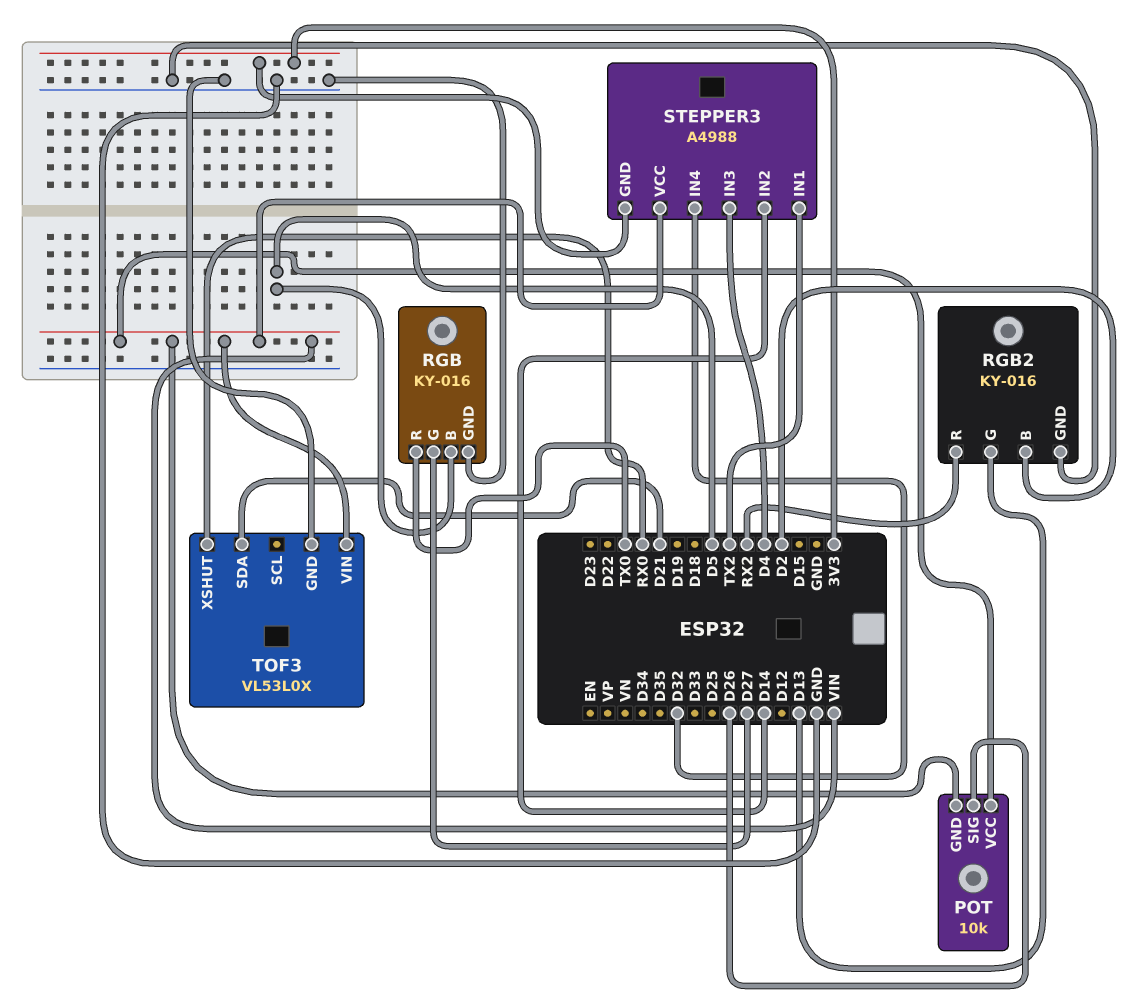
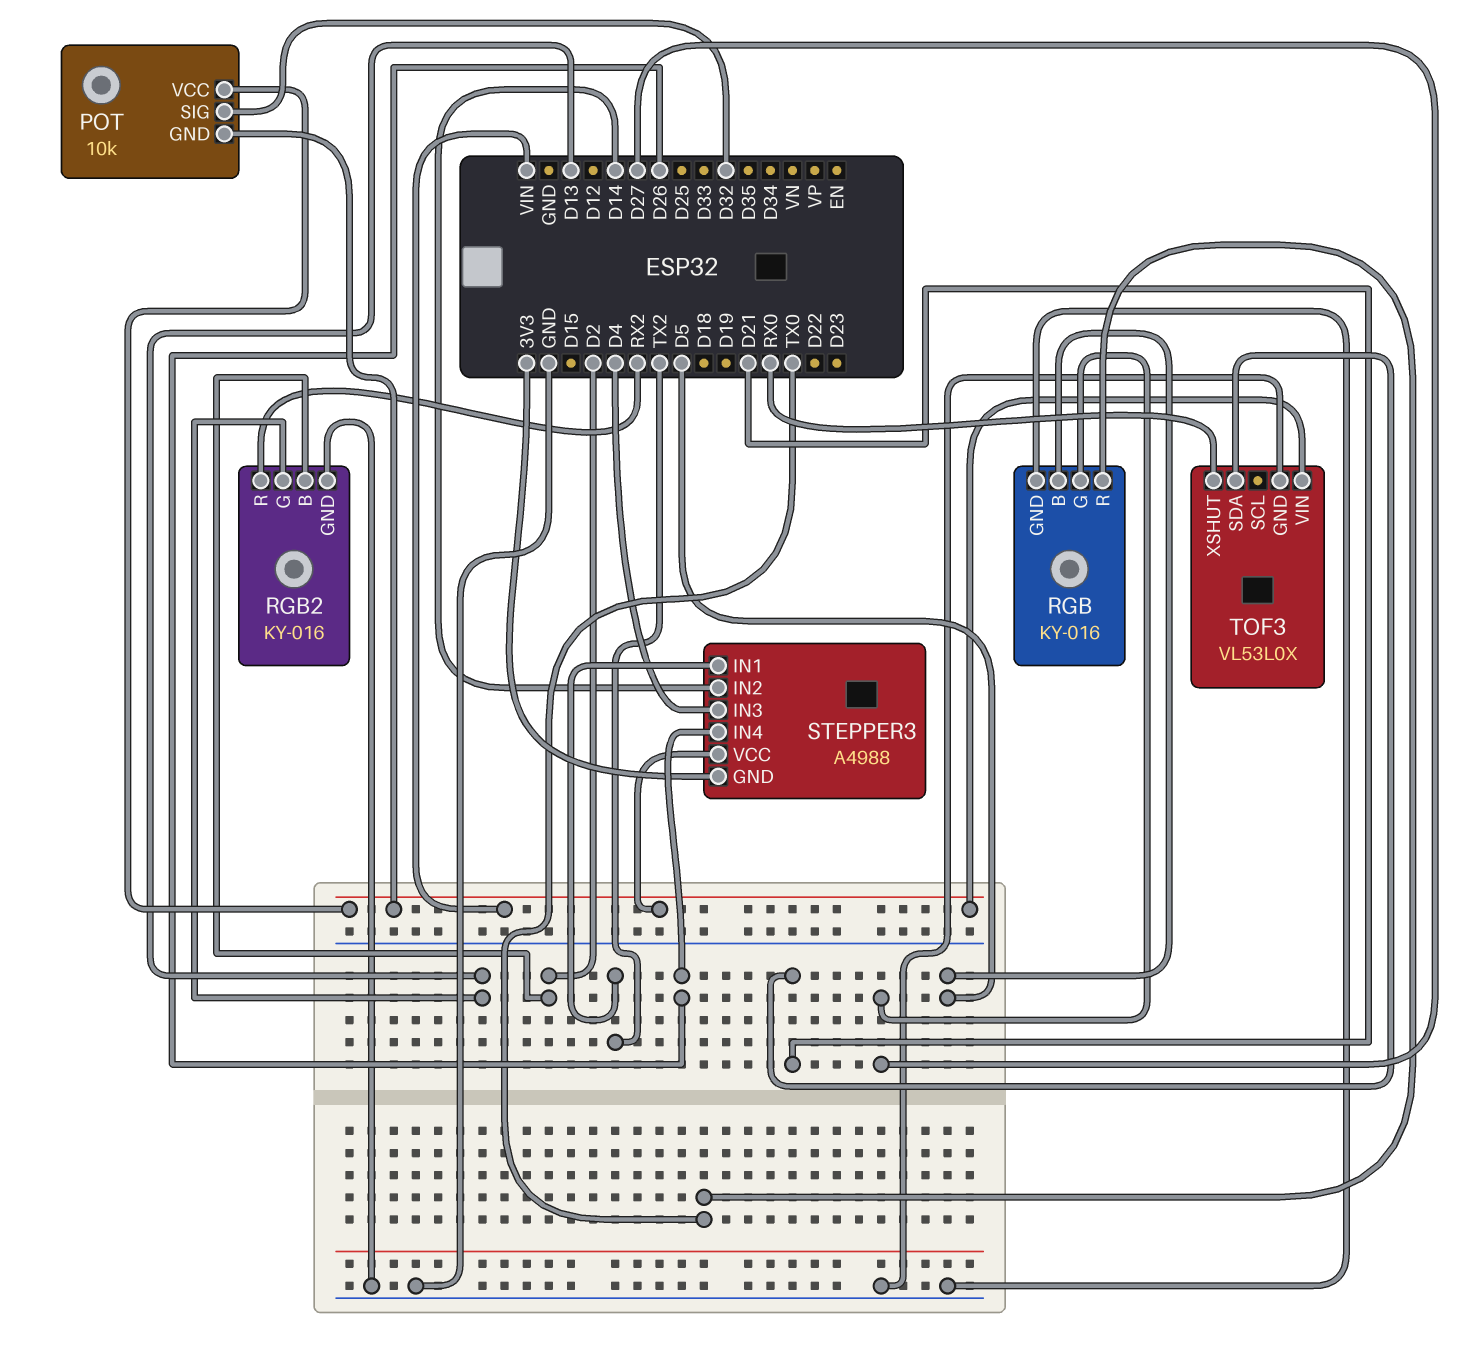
POT pin SIG: D26 -> D32
STEPPER3 pin IN4: D32 -> D26

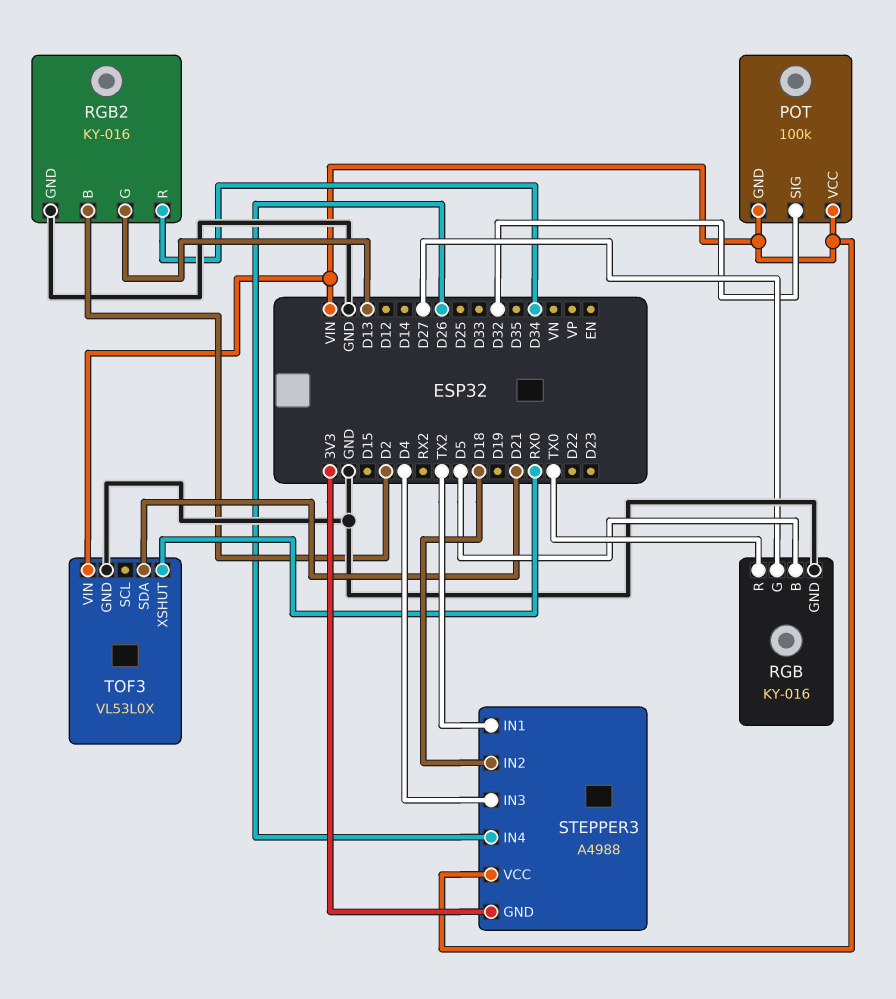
POT: 10k -> 100k
RGB2 pin R: RX2 -> D34
STEPPER3 pin IN2: D14 -> D18

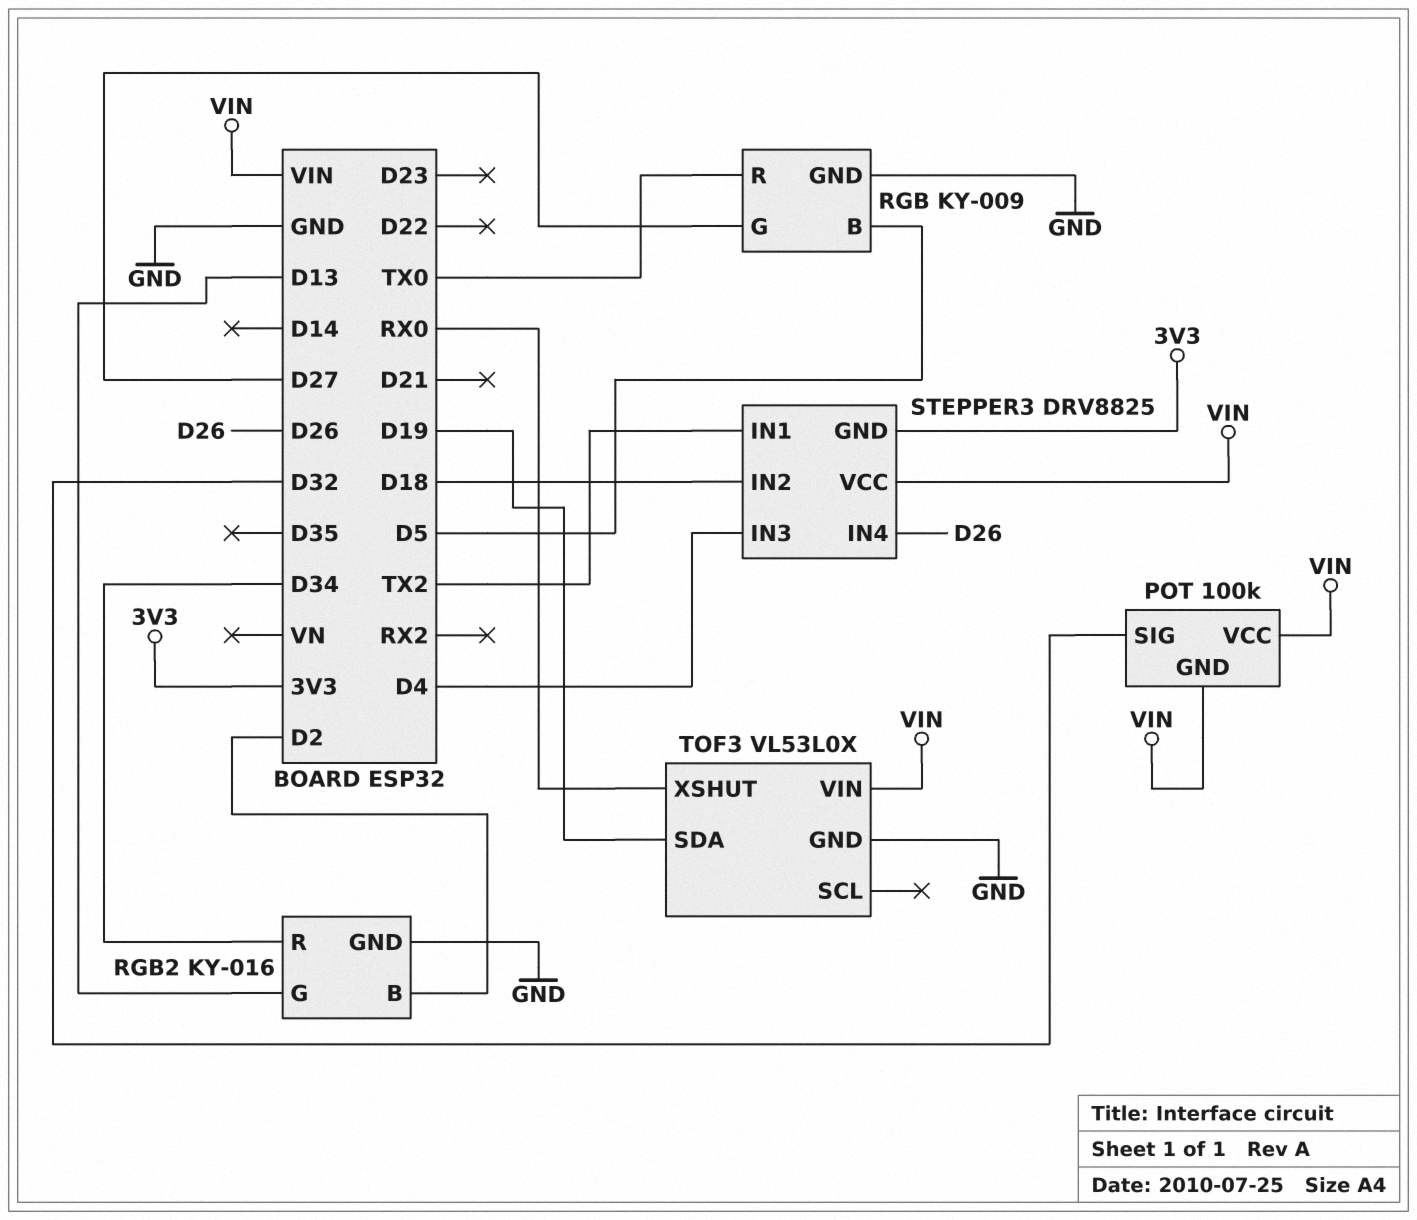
RGB: KY-016 -> KY-009
STEPPER3: A4988 -> DRV8825
TOF3 pin SDA: D21 -> D19

